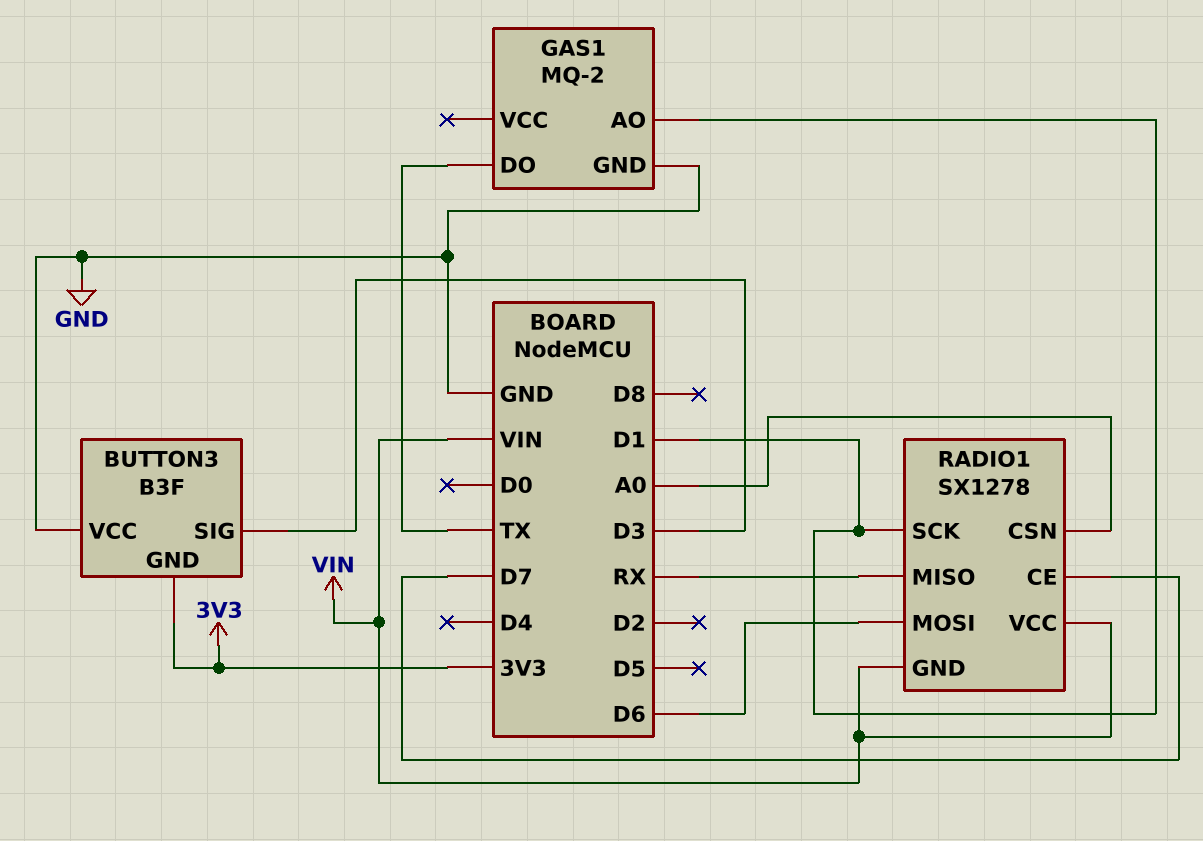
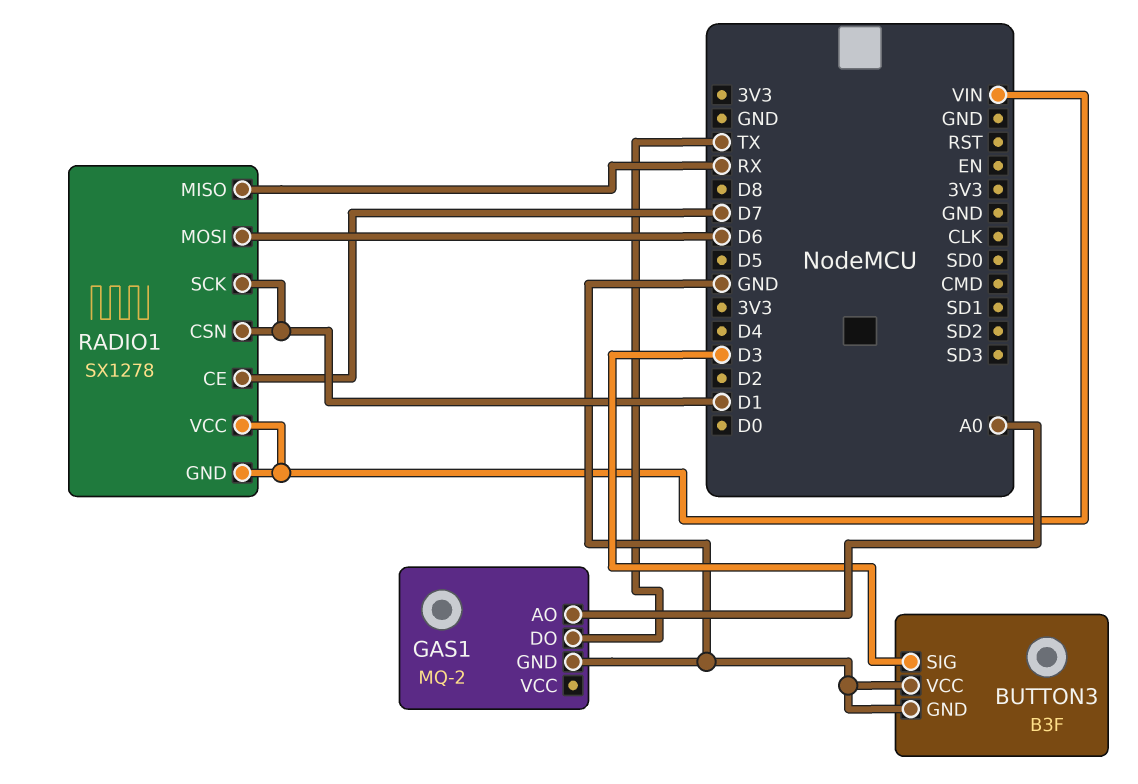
BUTTON3 pin GND: 3V3 -> GND
GAS1 pin AO: D1 -> A0
RADIO1 pin CSN: A0 -> D1

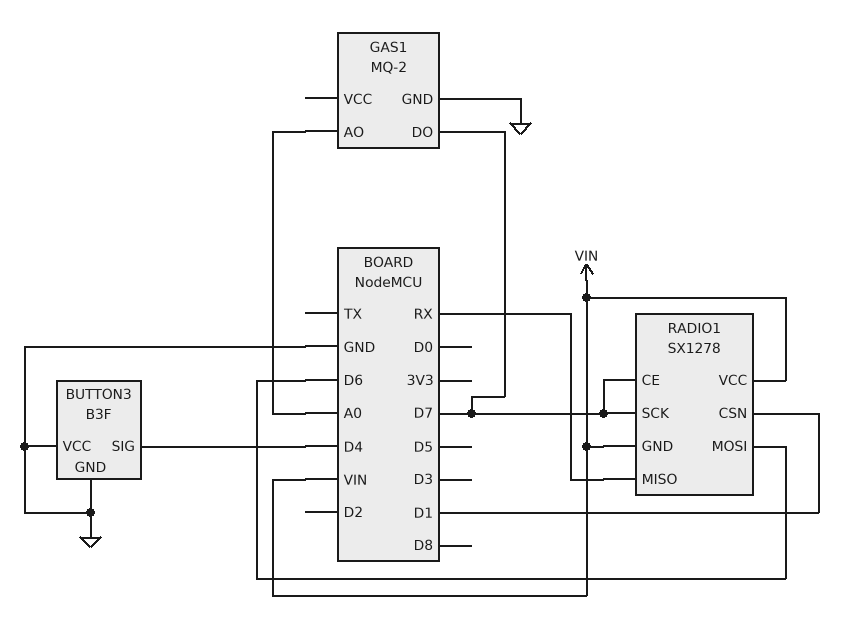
BUTTON3 pin SIG: D3 -> D4
GAS1 pin DO: TX -> D7
RADIO1 pin SCK: D1 -> D7

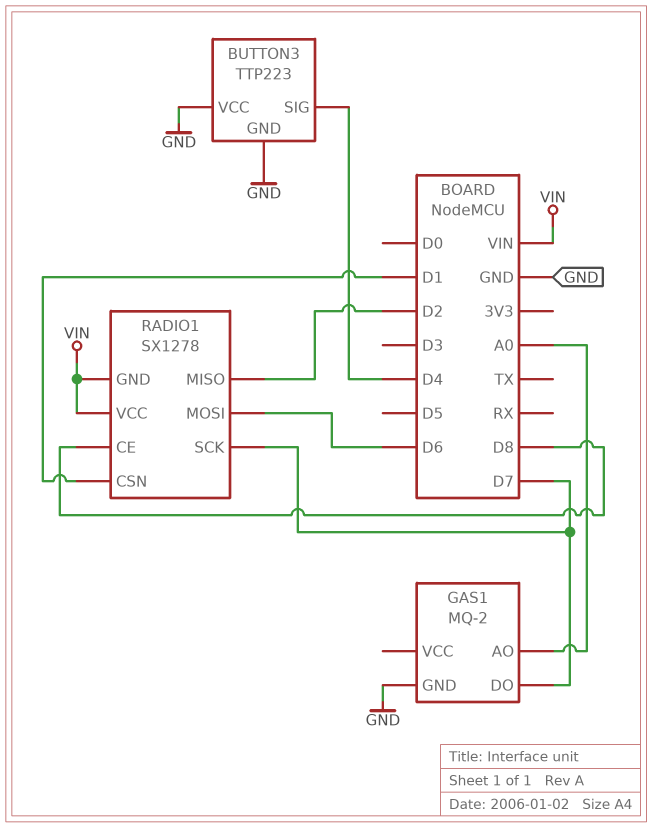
BUTTON3: B3F -> TTP223
RADIO1 pin CE: D7 -> D8
RADIO1 pin MISO: RX -> D2

